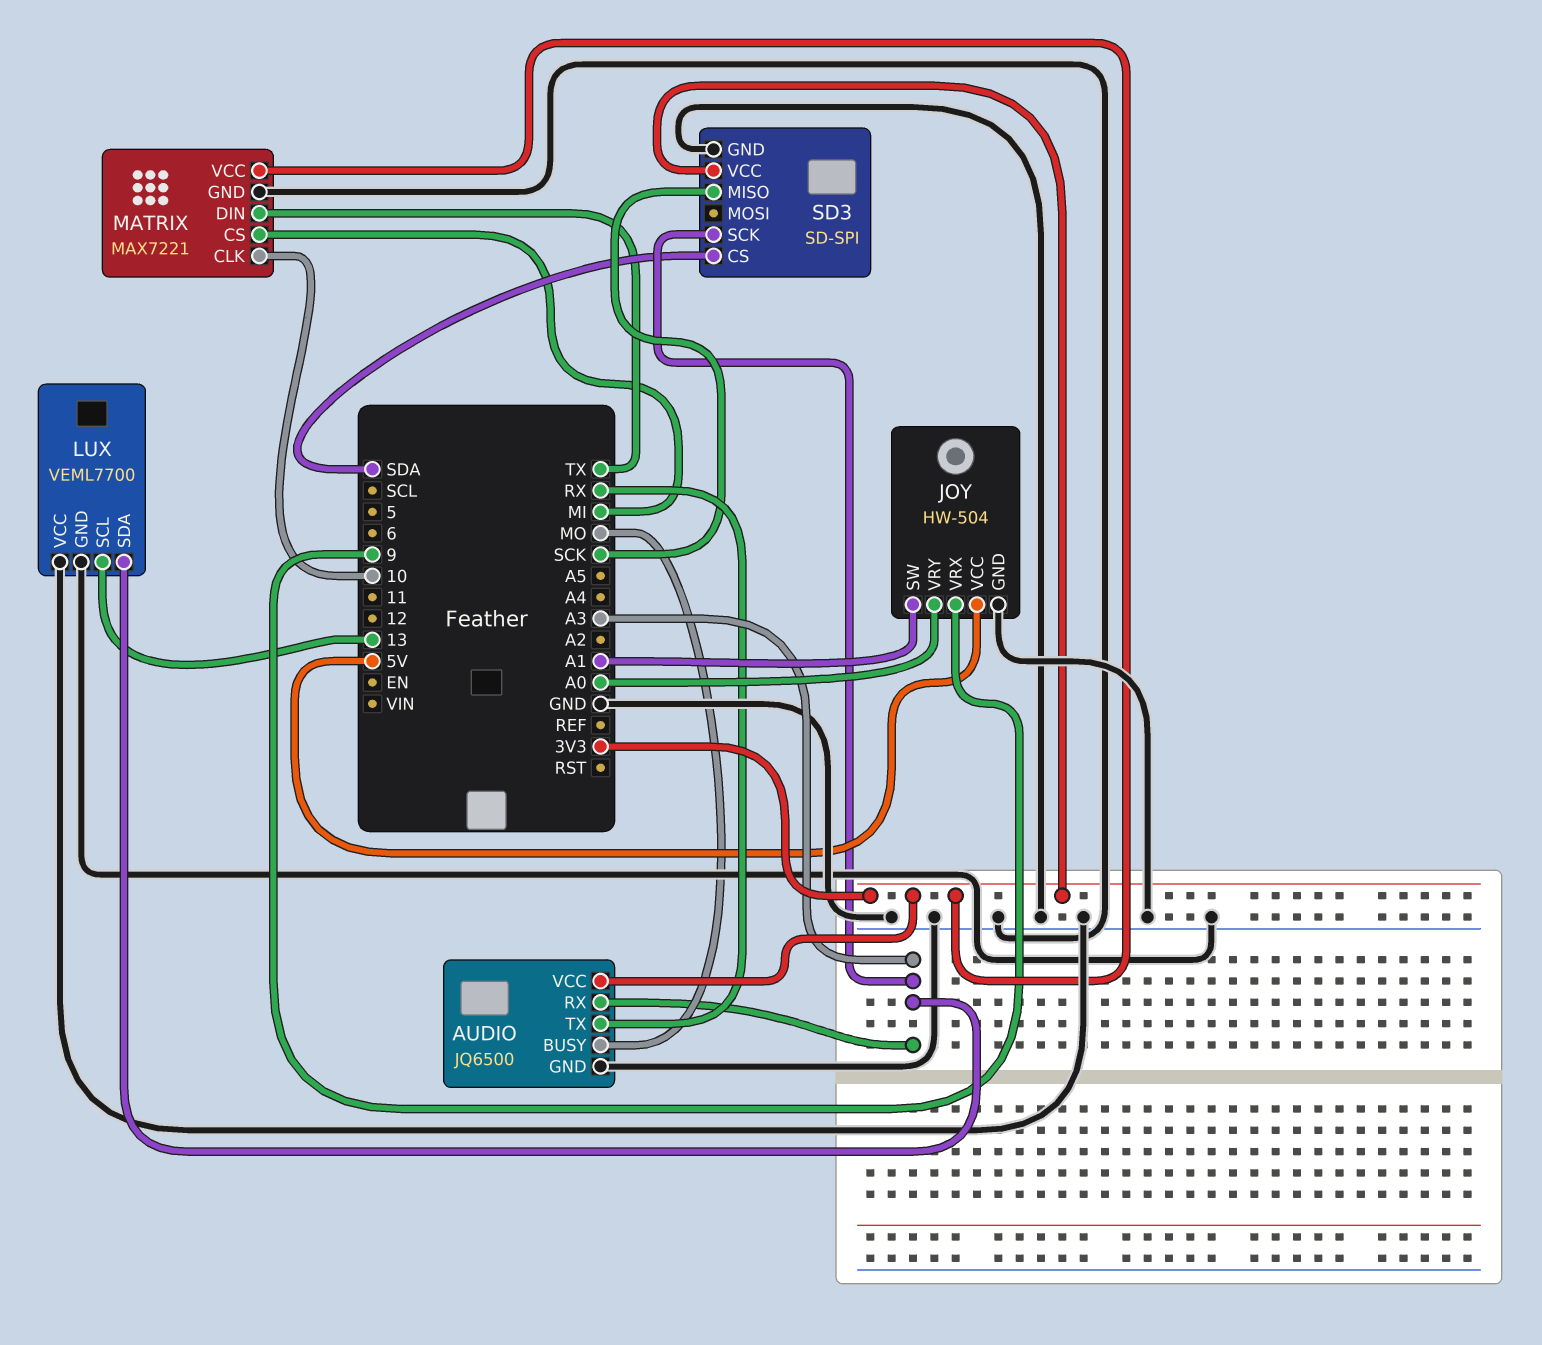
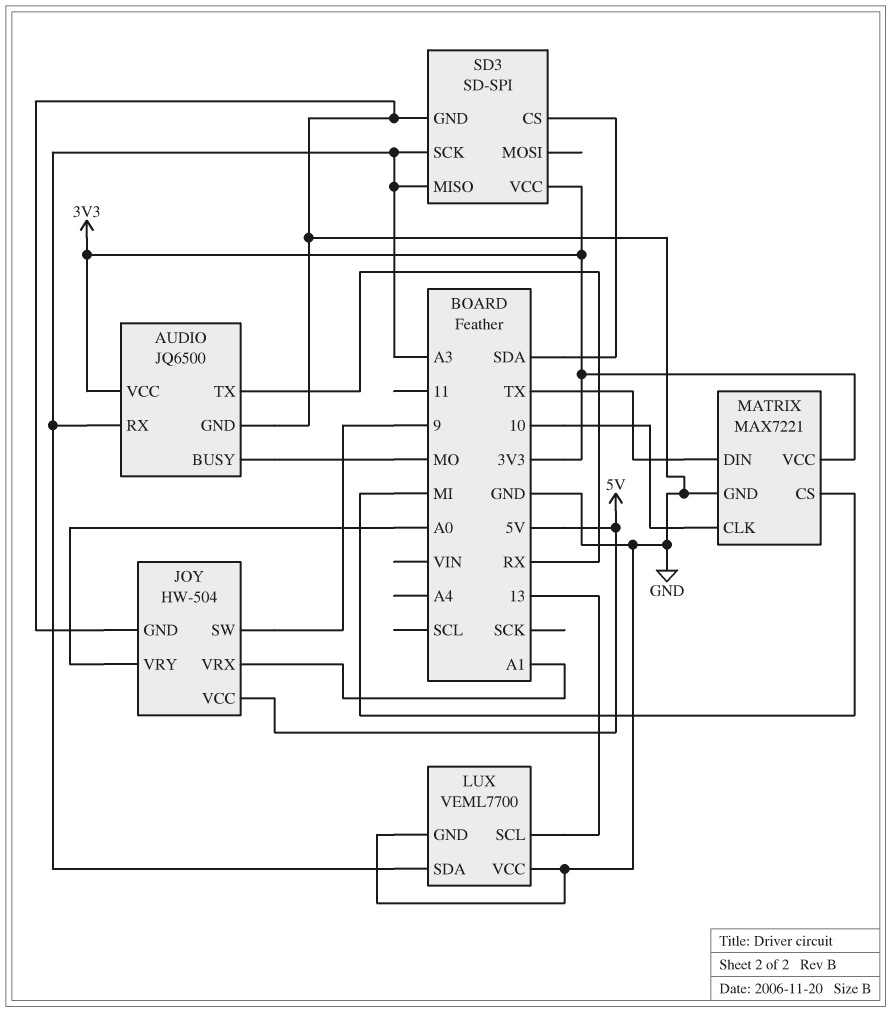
JOY pin SW: A1 -> 9
JOY pin VRX: 9 -> A1
SD3 pin MISO: SCK -> A3

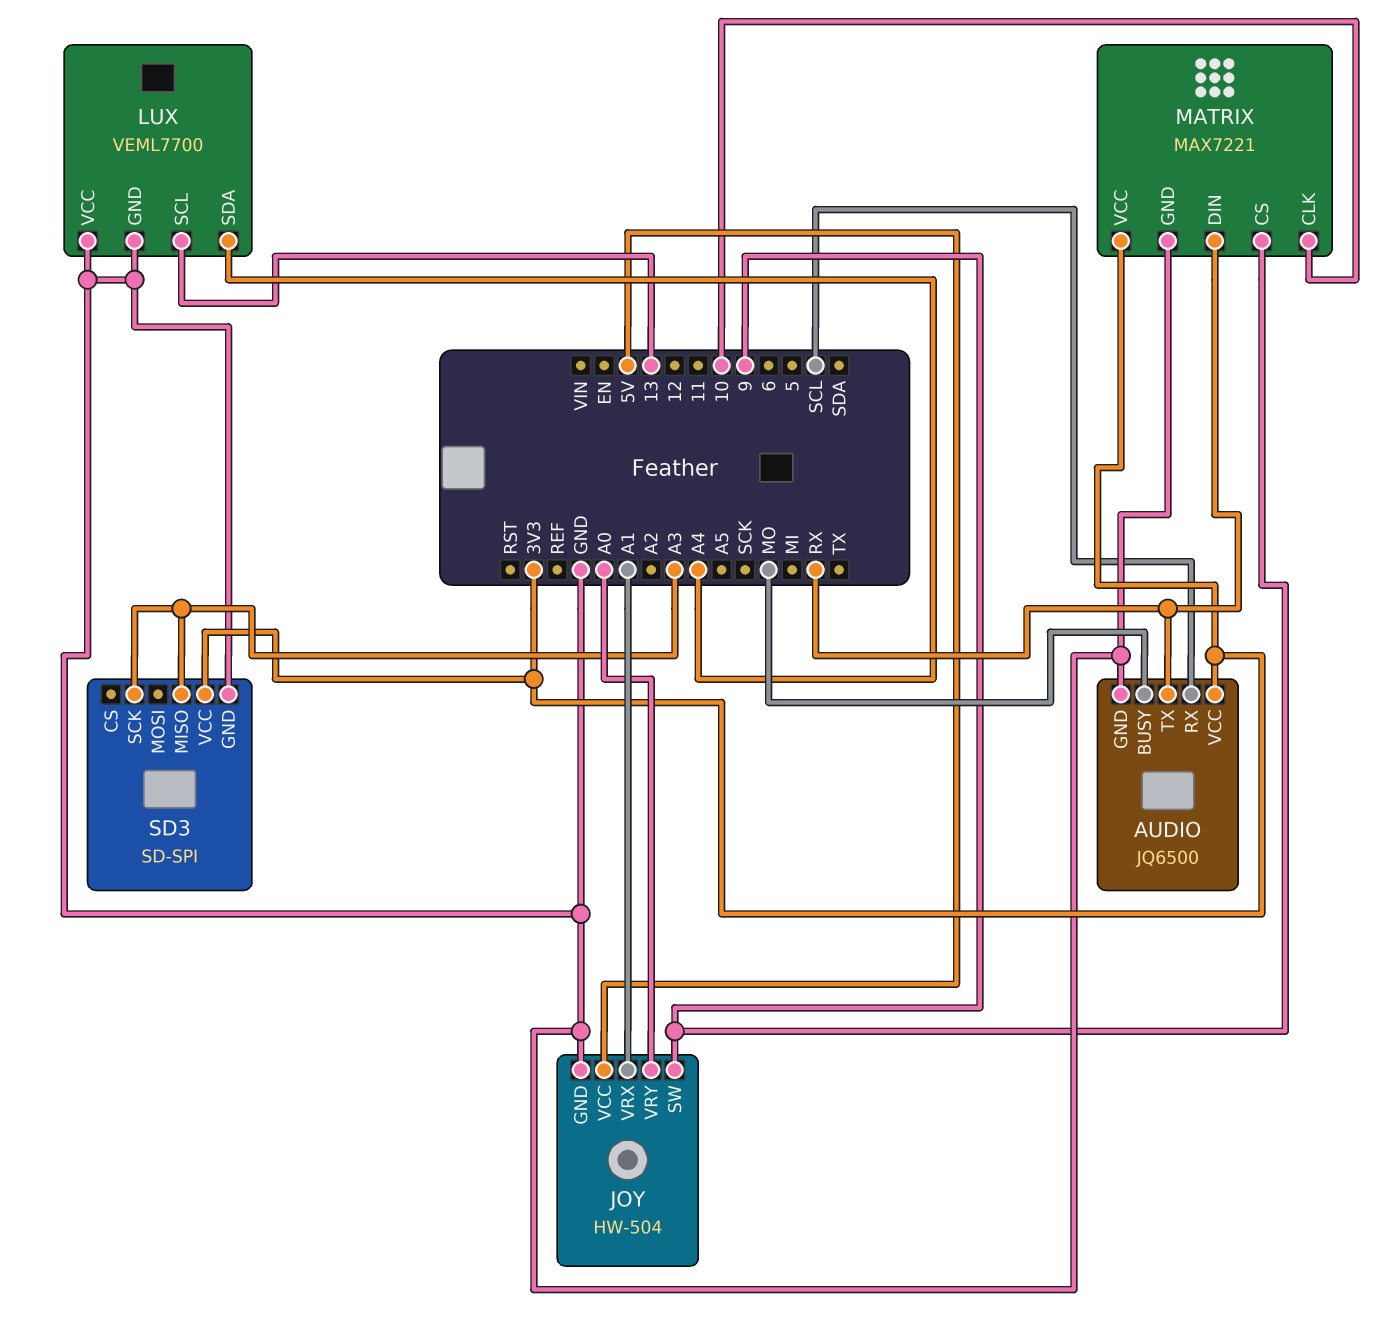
AUDIO pin RX: A3 -> SCL
LUX pin SDA: A3 -> A4
MATRIX pin CS: MI -> 9
MATRIX pin DIN: TX -> RX
SD3 pin CS: SDA -> none

